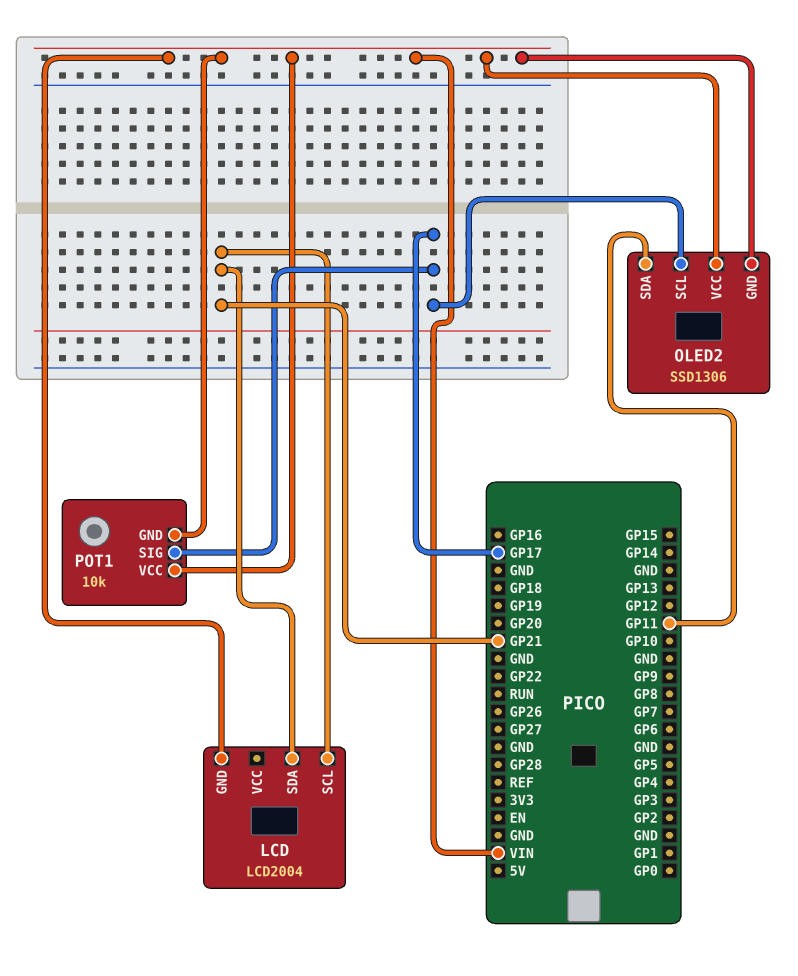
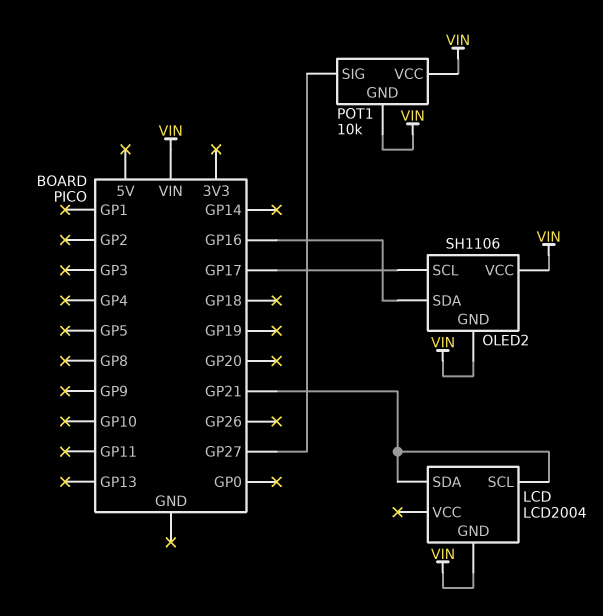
OLED2: SSD1306 -> SH1106
OLED2 pin SDA: GP11 -> GP16
POT1 pin SIG: GP17 -> GP27

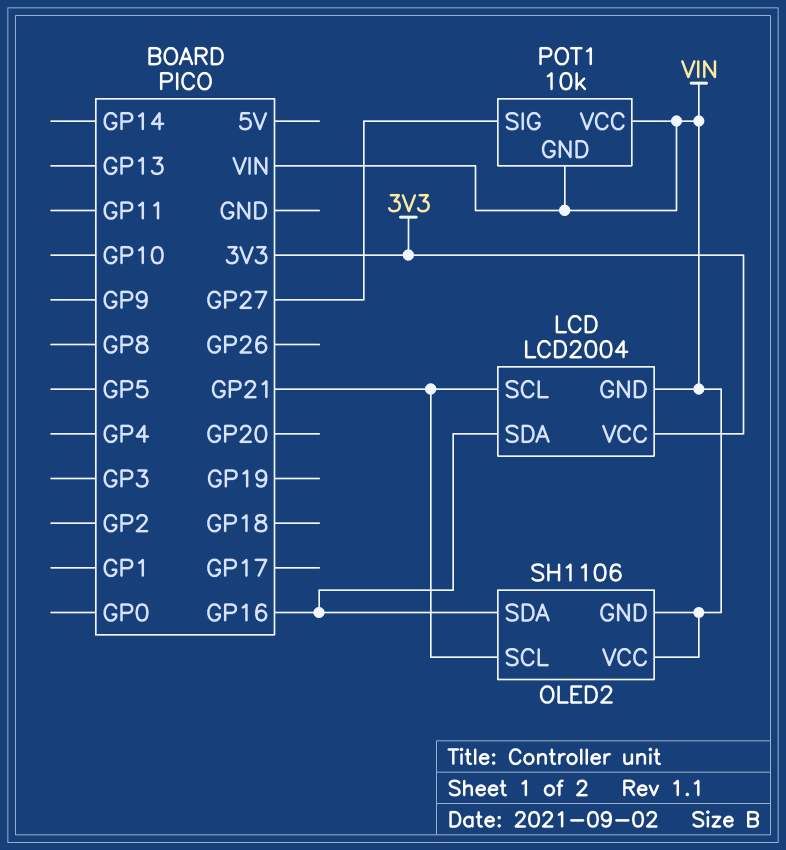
LCD pin SDA: GP21 -> GP16
LCD pin VCC: none -> 3V3
OLED2 pin SCL: GP17 -> GP21

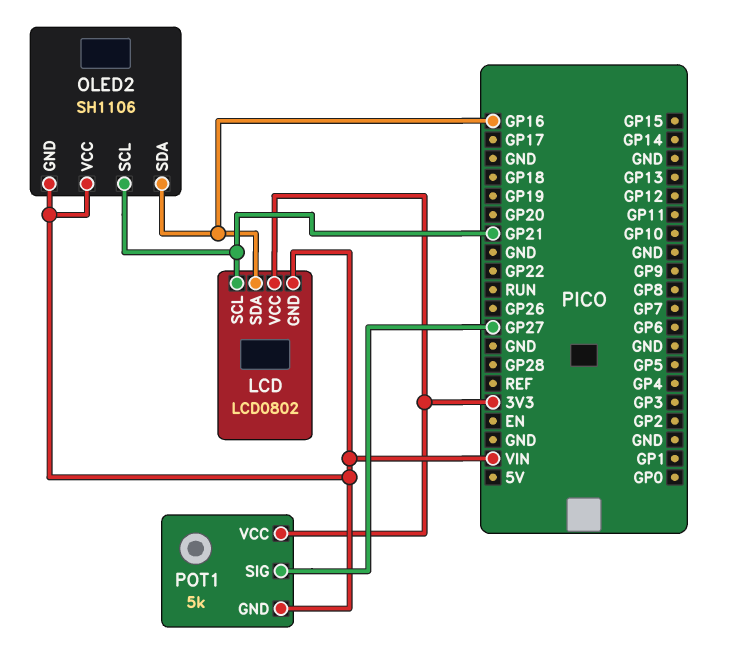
LCD: LCD2004 -> LCD0802
POT1: 10k -> 5k
POT1 pin VCC: VIN -> 3V3

